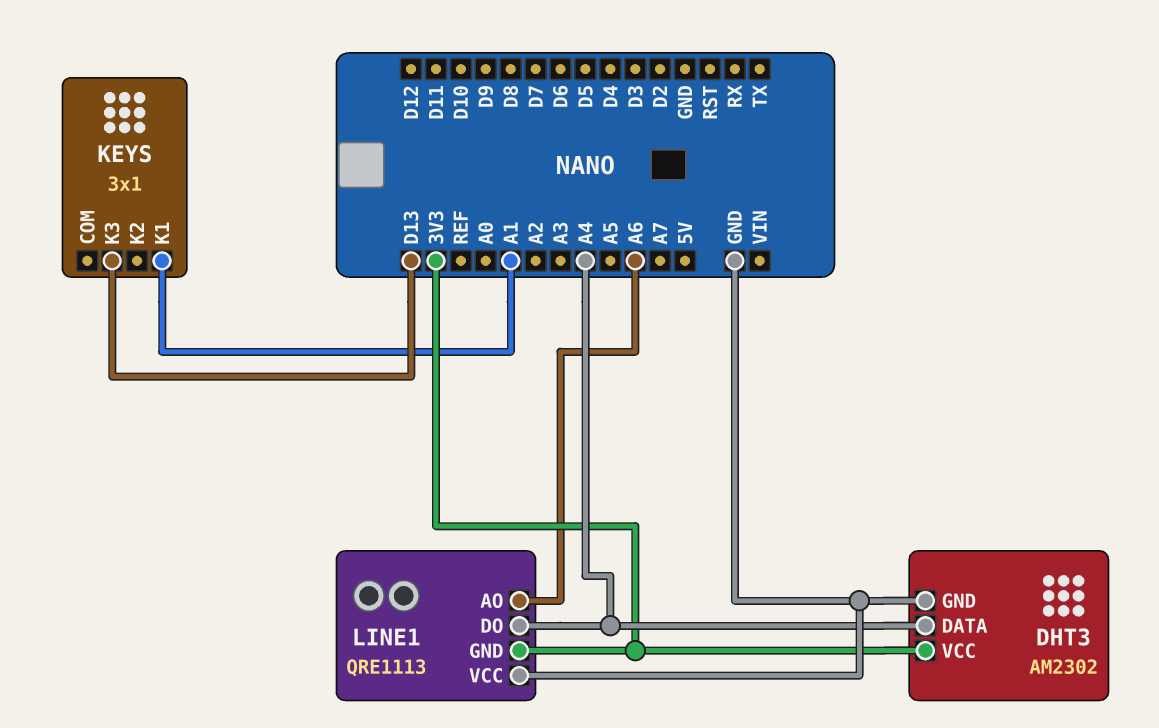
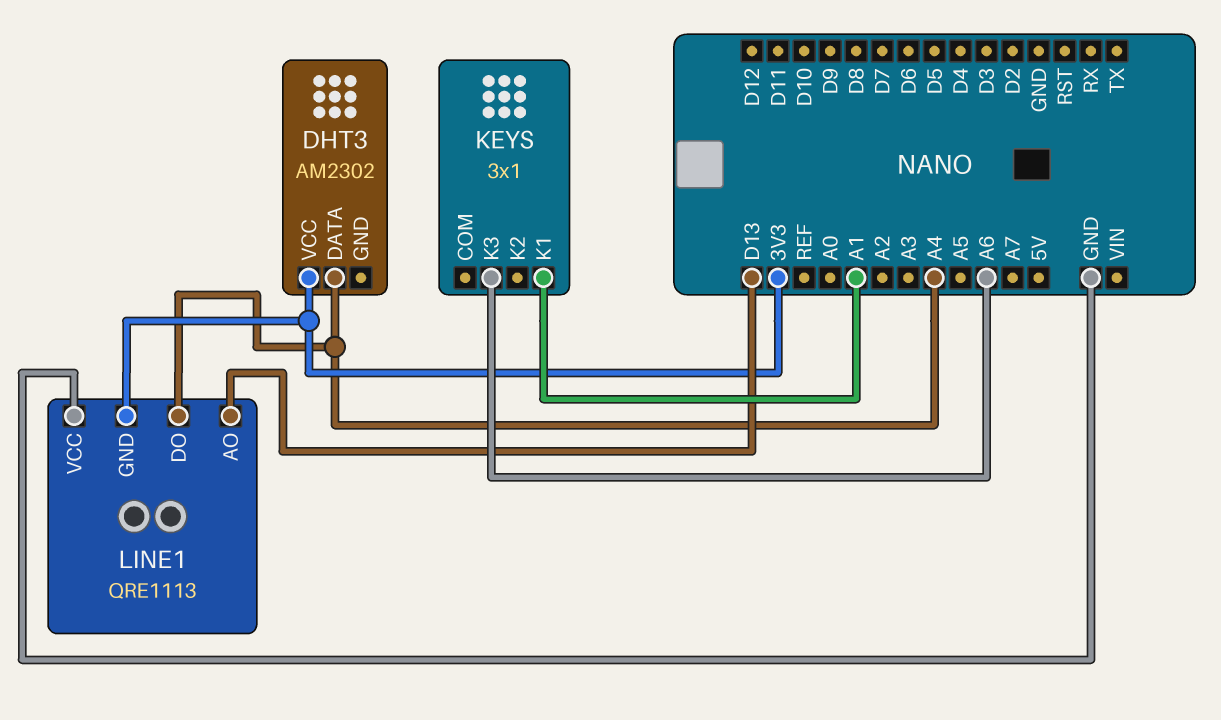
DHT3 pin GND: GND -> none
KEYS pin K3: D13 -> A6
LINE1 pin AO: A6 -> D13

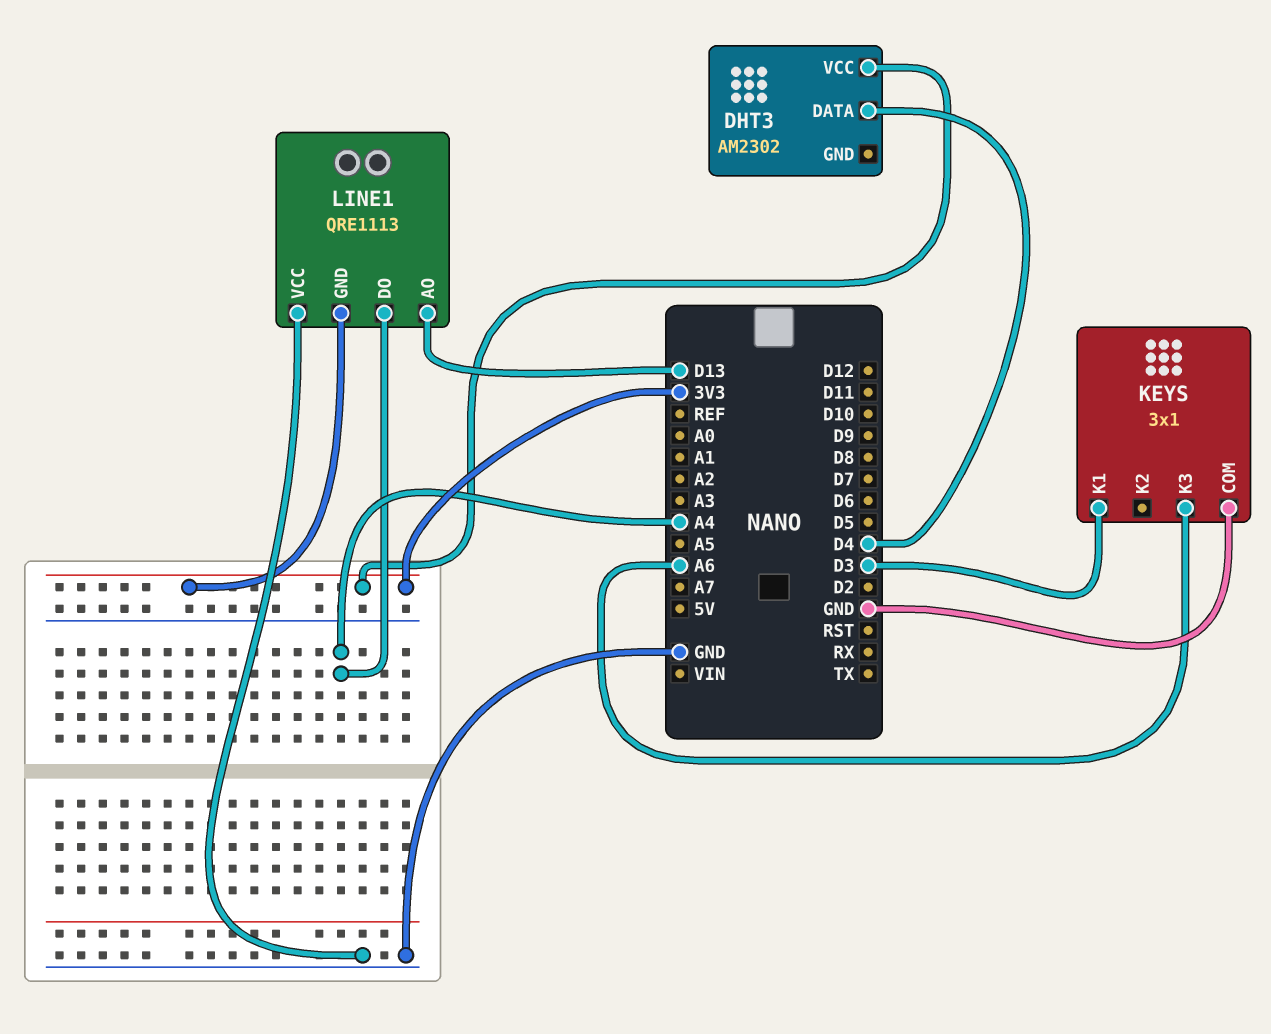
DHT3 pin DATA: A4 -> D4
KEYS pin COM: none -> GND
KEYS pin K1: A1 -> D3

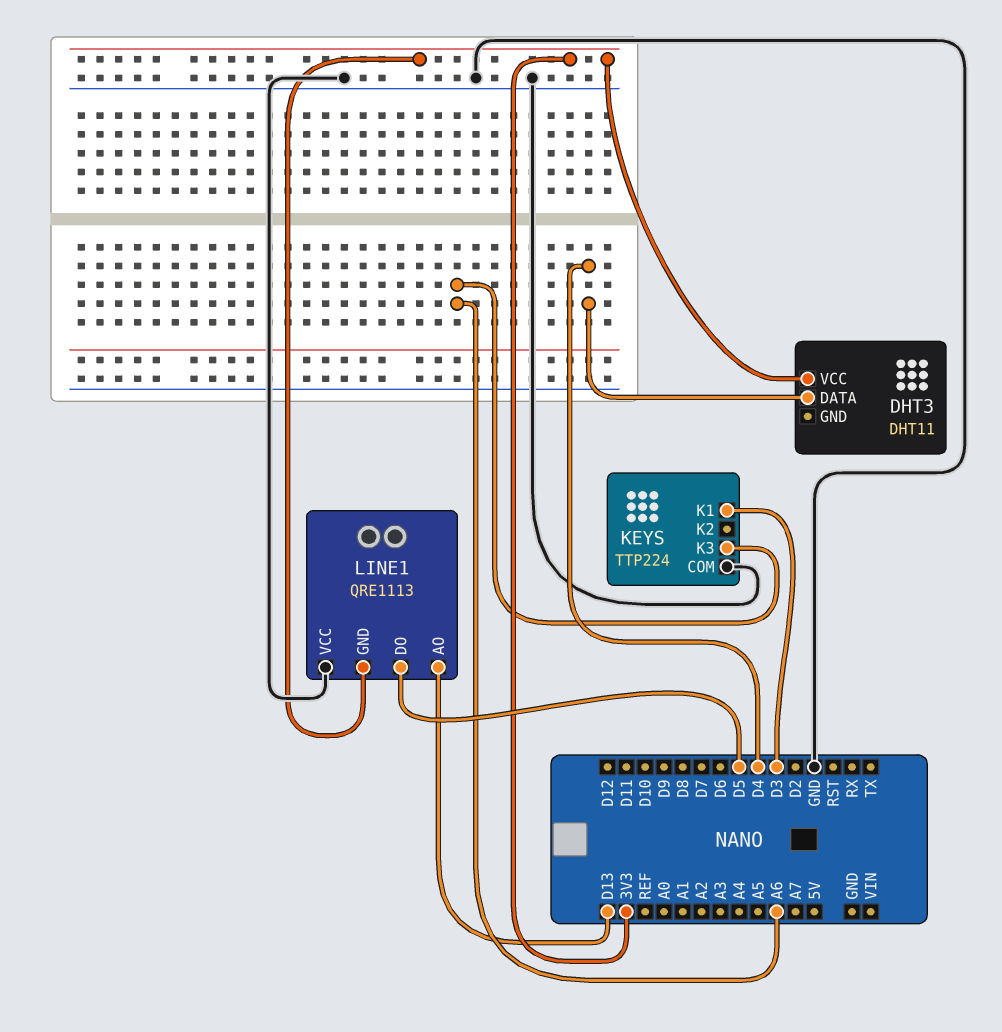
DHT3: AM2302 -> DHT11
KEYS: 3x1 -> TTP224
LINE1 pin DO: A4 -> D5

